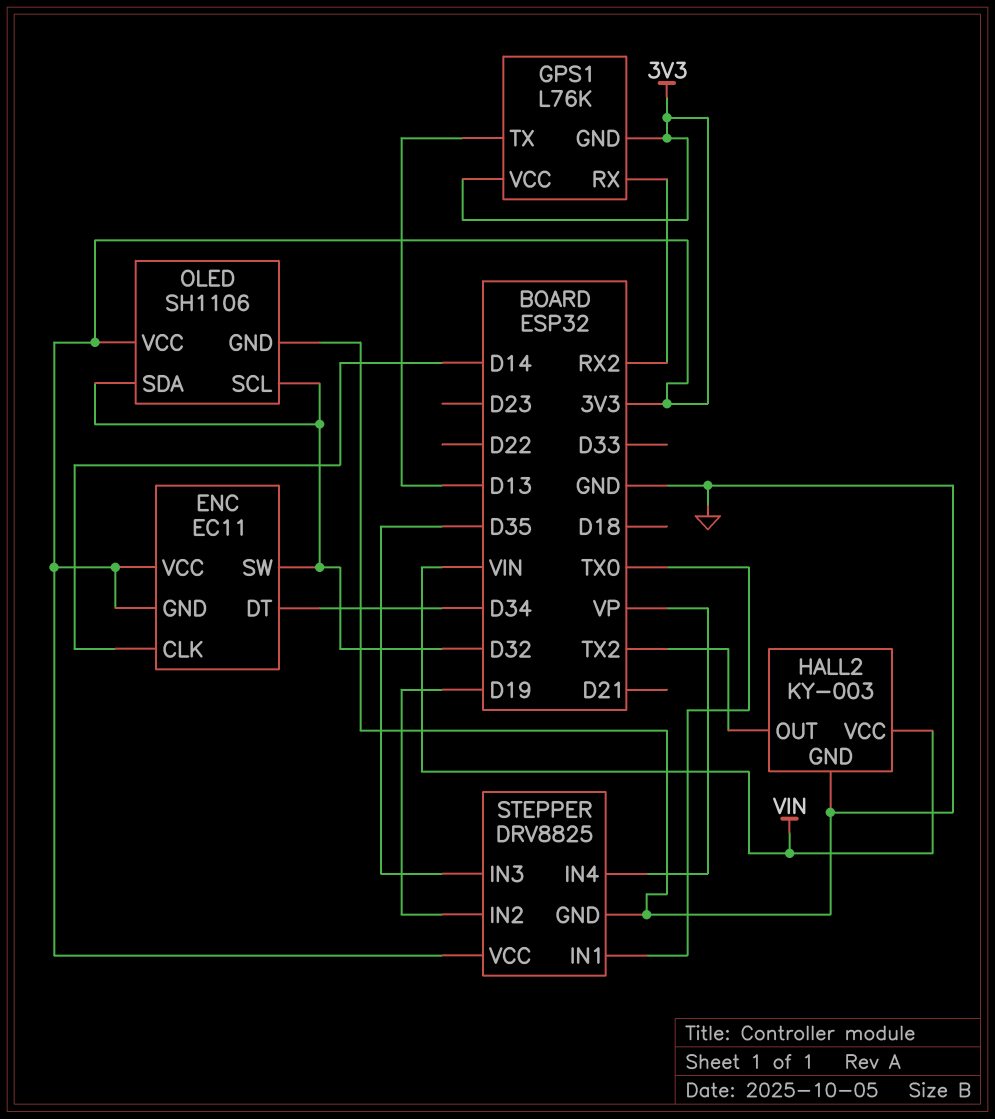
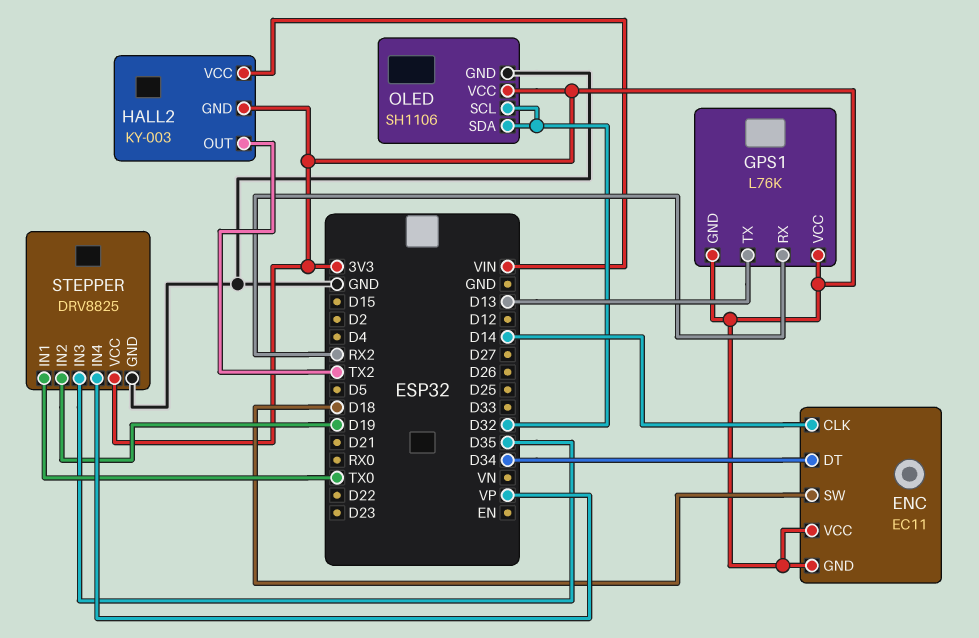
ENC pin SW: D32 -> D18
HALL2 pin GND: GND -> 3V3

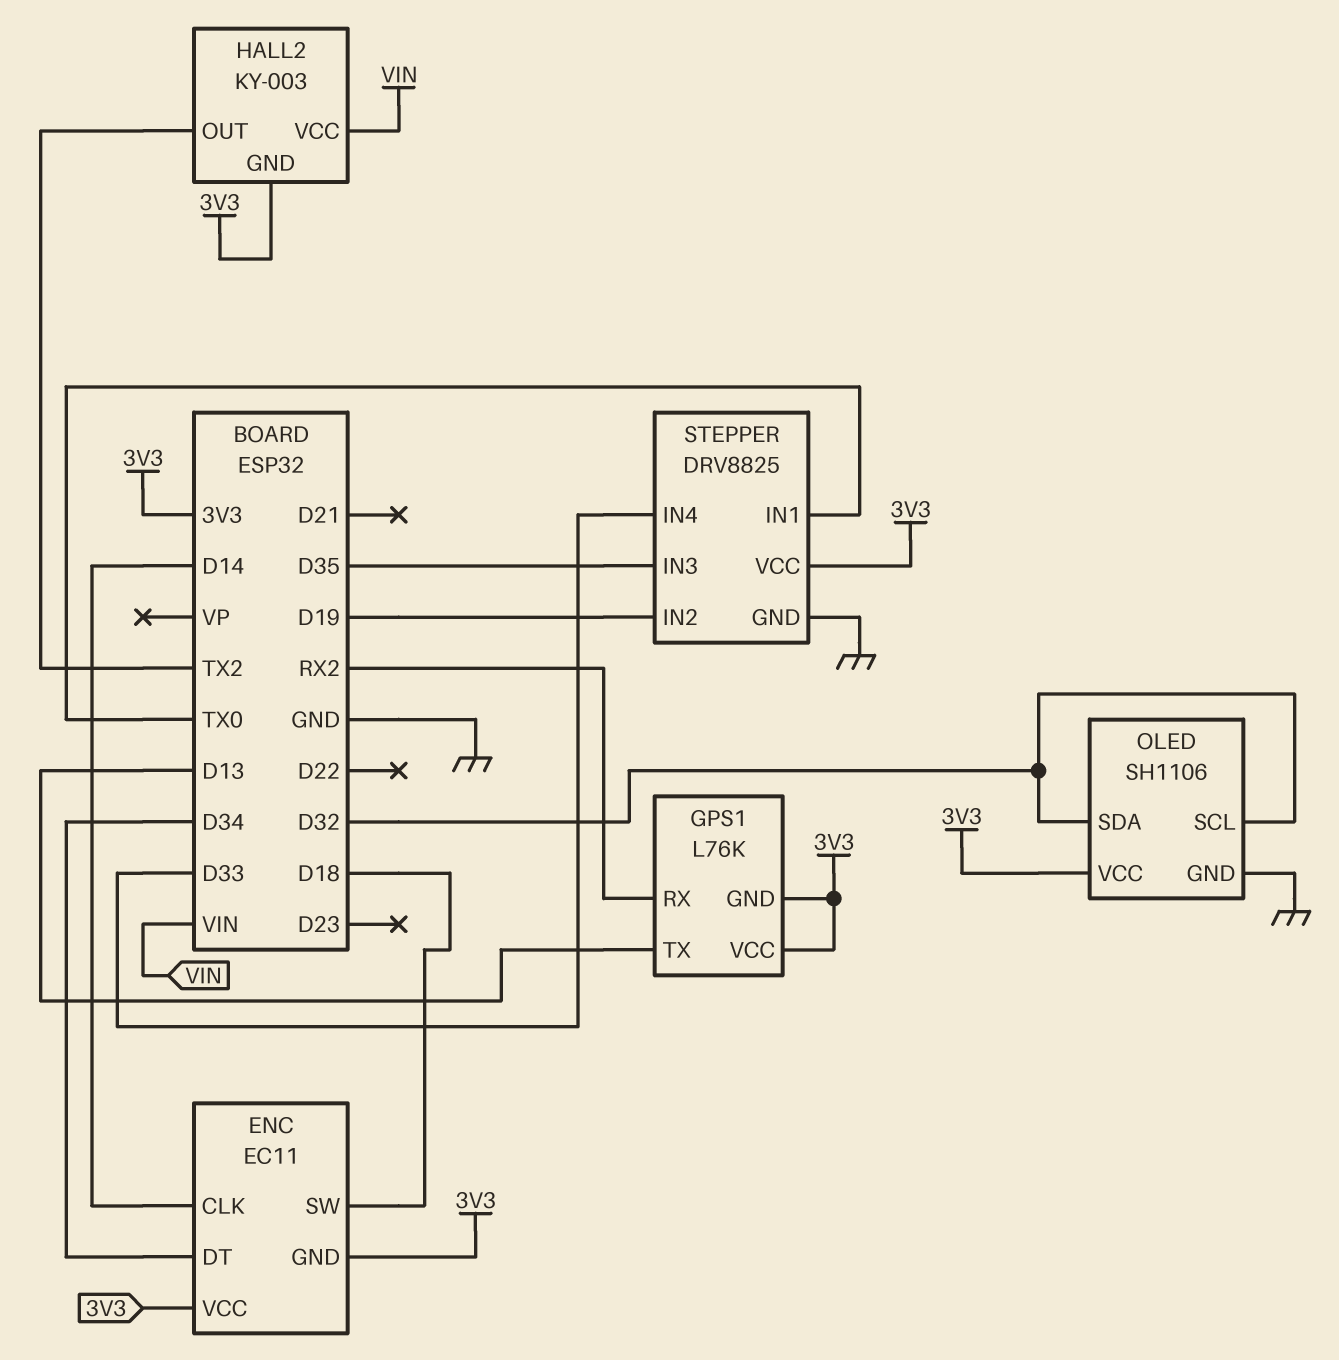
STEPPER pin IN4: VP -> D33

